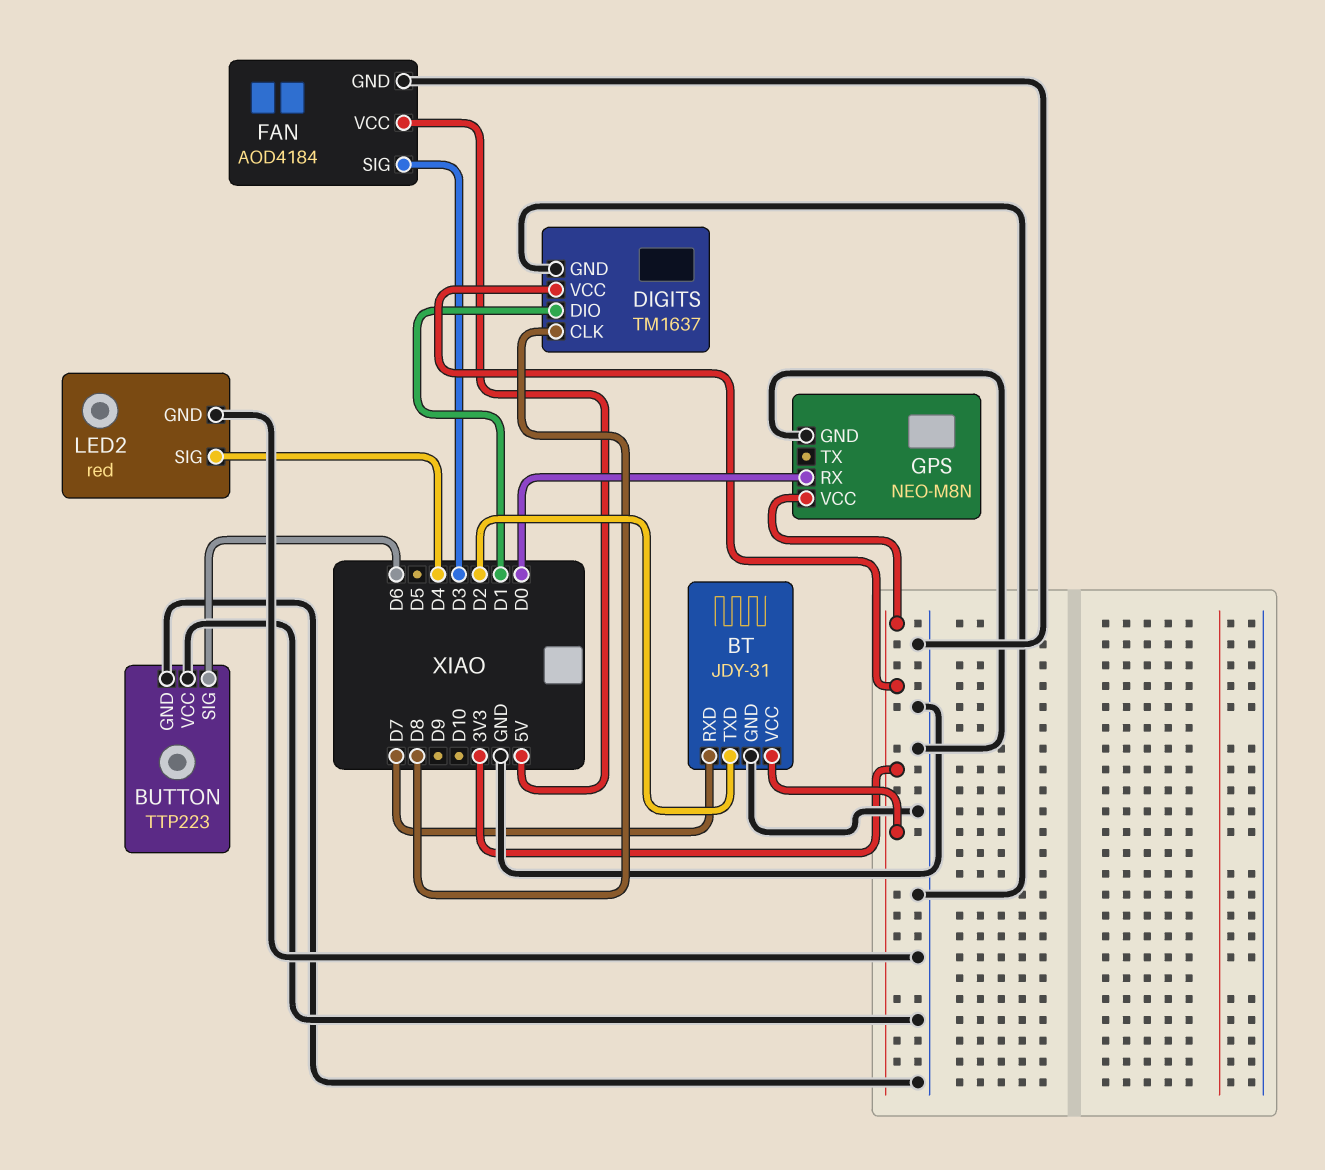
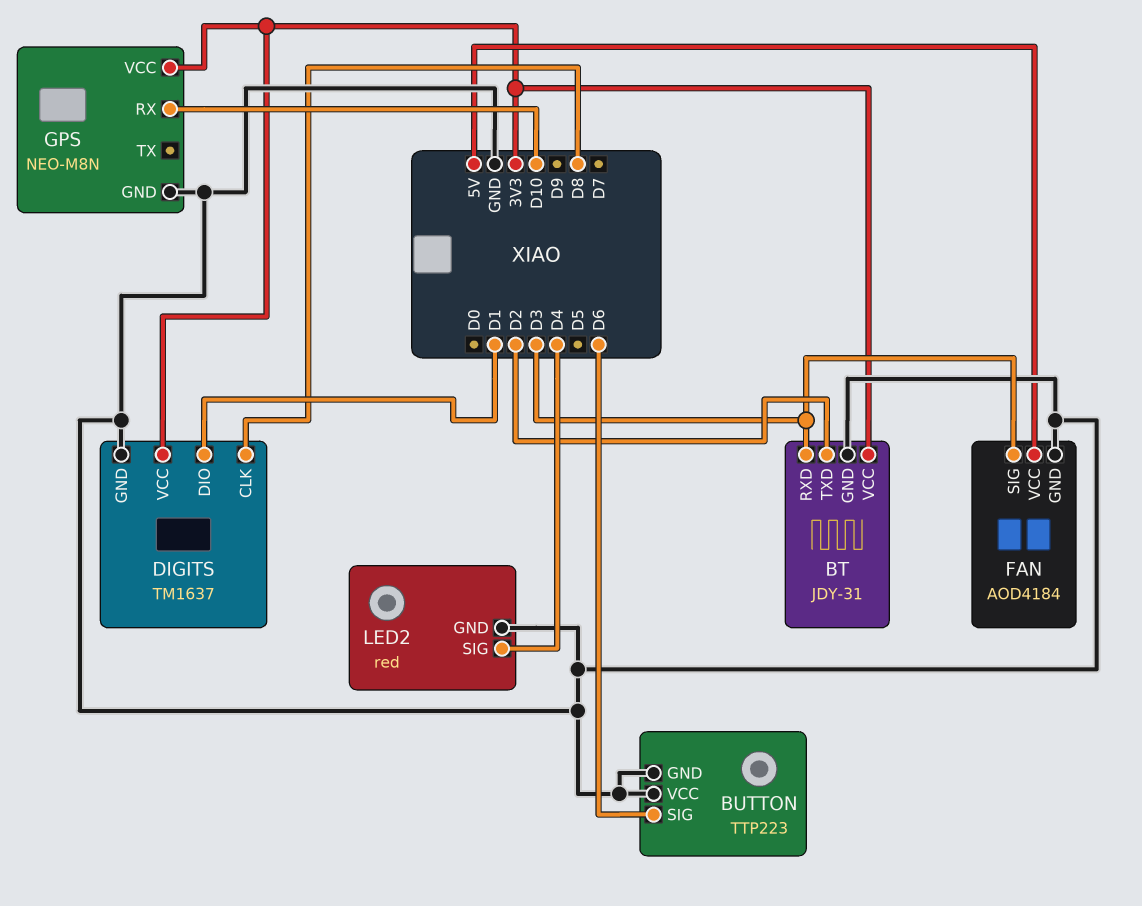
BT pin RXD: D7 -> D3
GPS pin RX: D0 -> D10

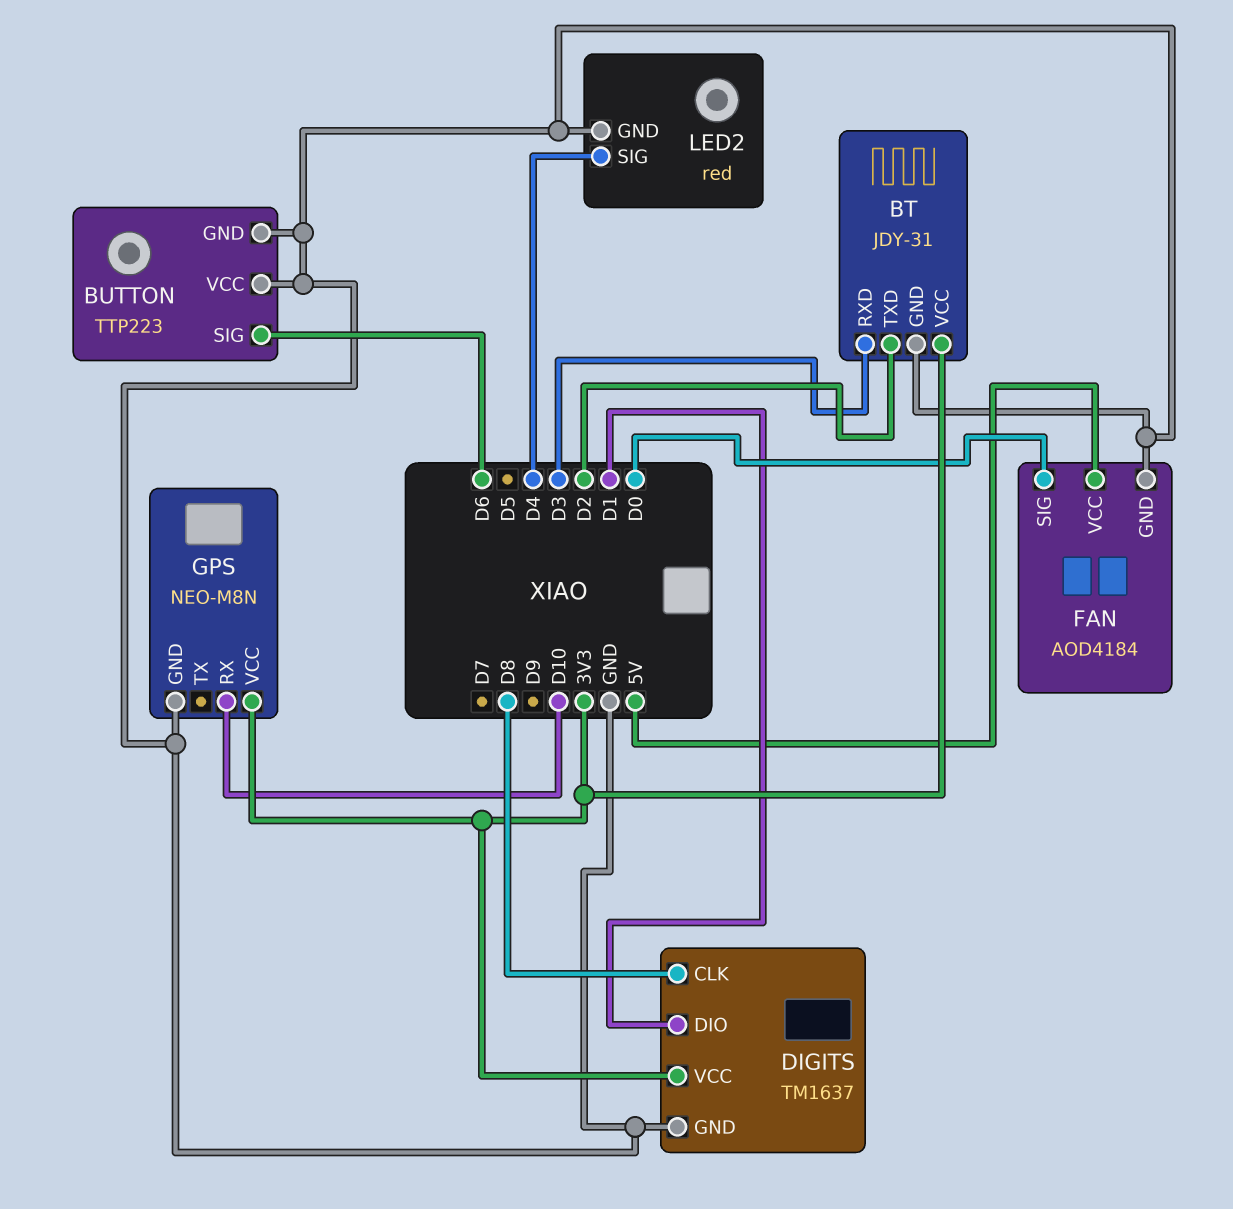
FAN pin SIG: D3 -> D0

